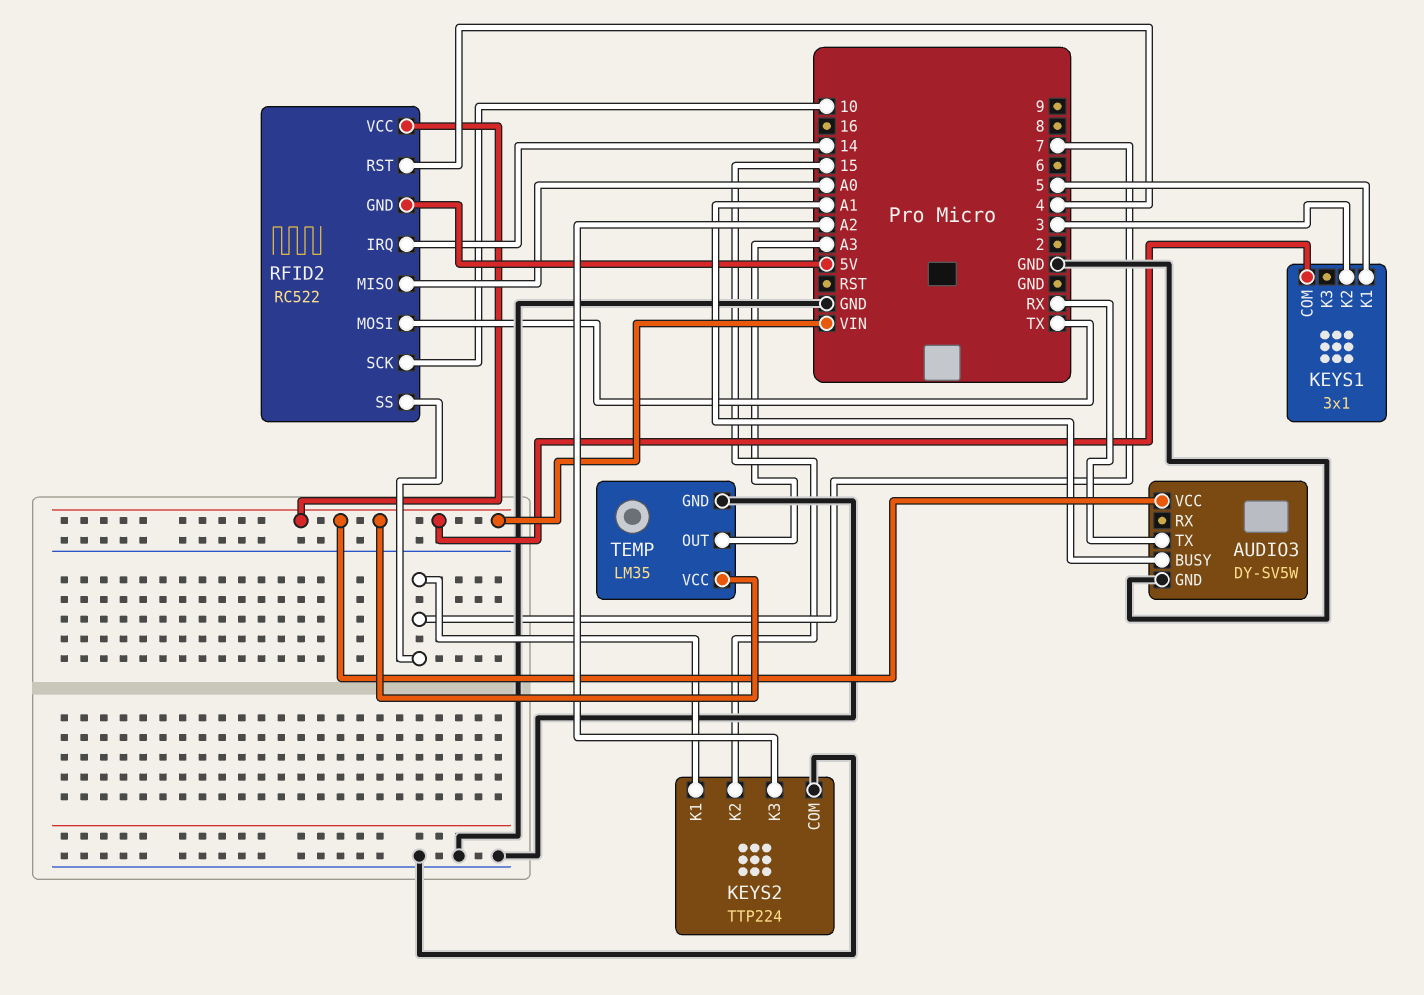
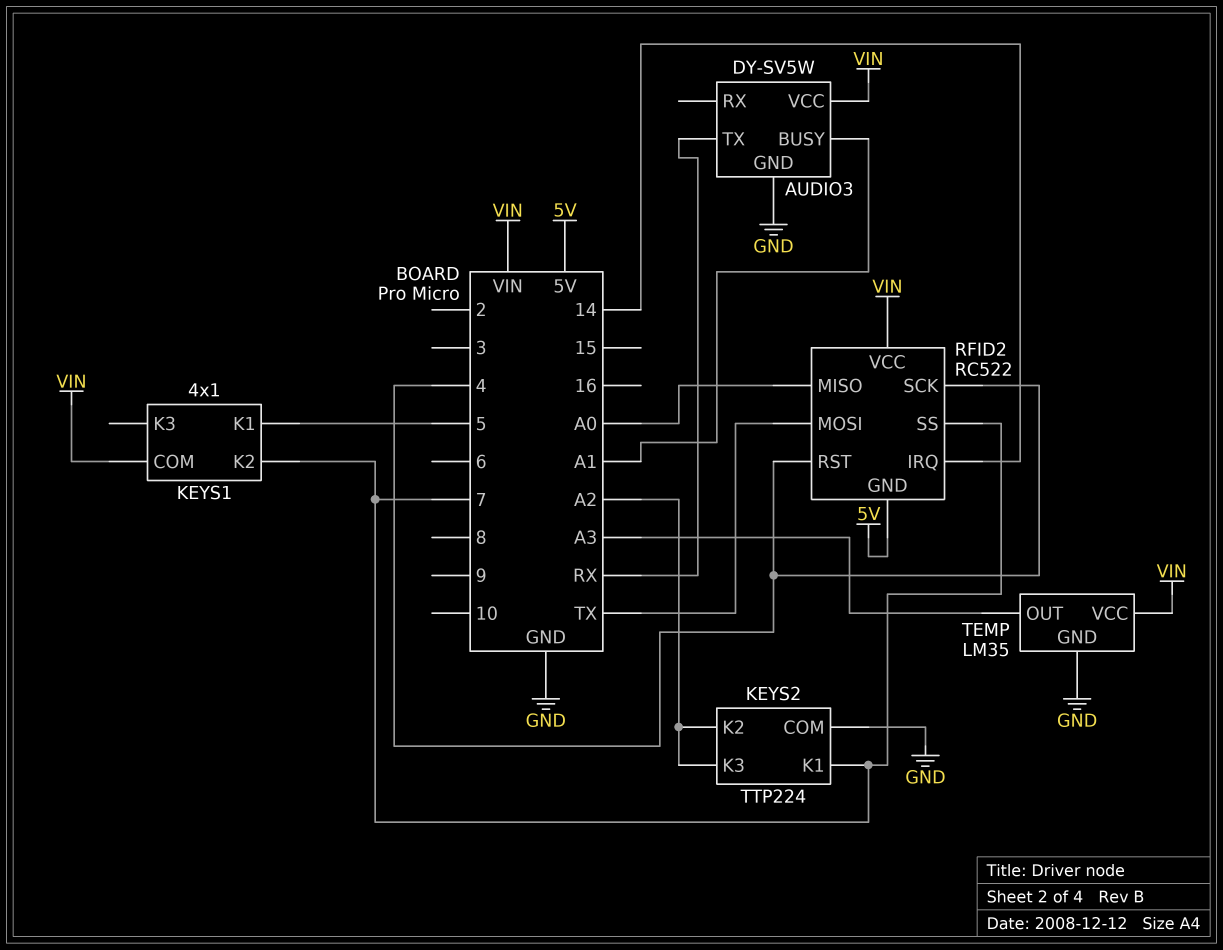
KEYS1: 3x1 -> 4x1
KEYS1 pin K2: 3 -> 7
KEYS2 pin K2: 15 -> A2
RFID2 pin SCK: 10 -> 4

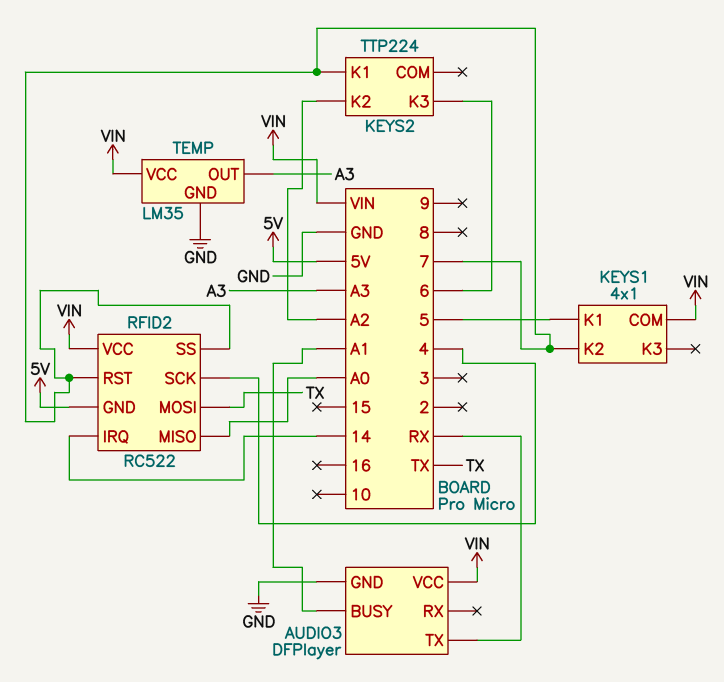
AUDIO3: DY-SV5W -> DFPlayer
KEYS2 pin COM: GND -> none
KEYS2 pin K3: A2 -> 6
RFID2 pin RST: 4 -> 7

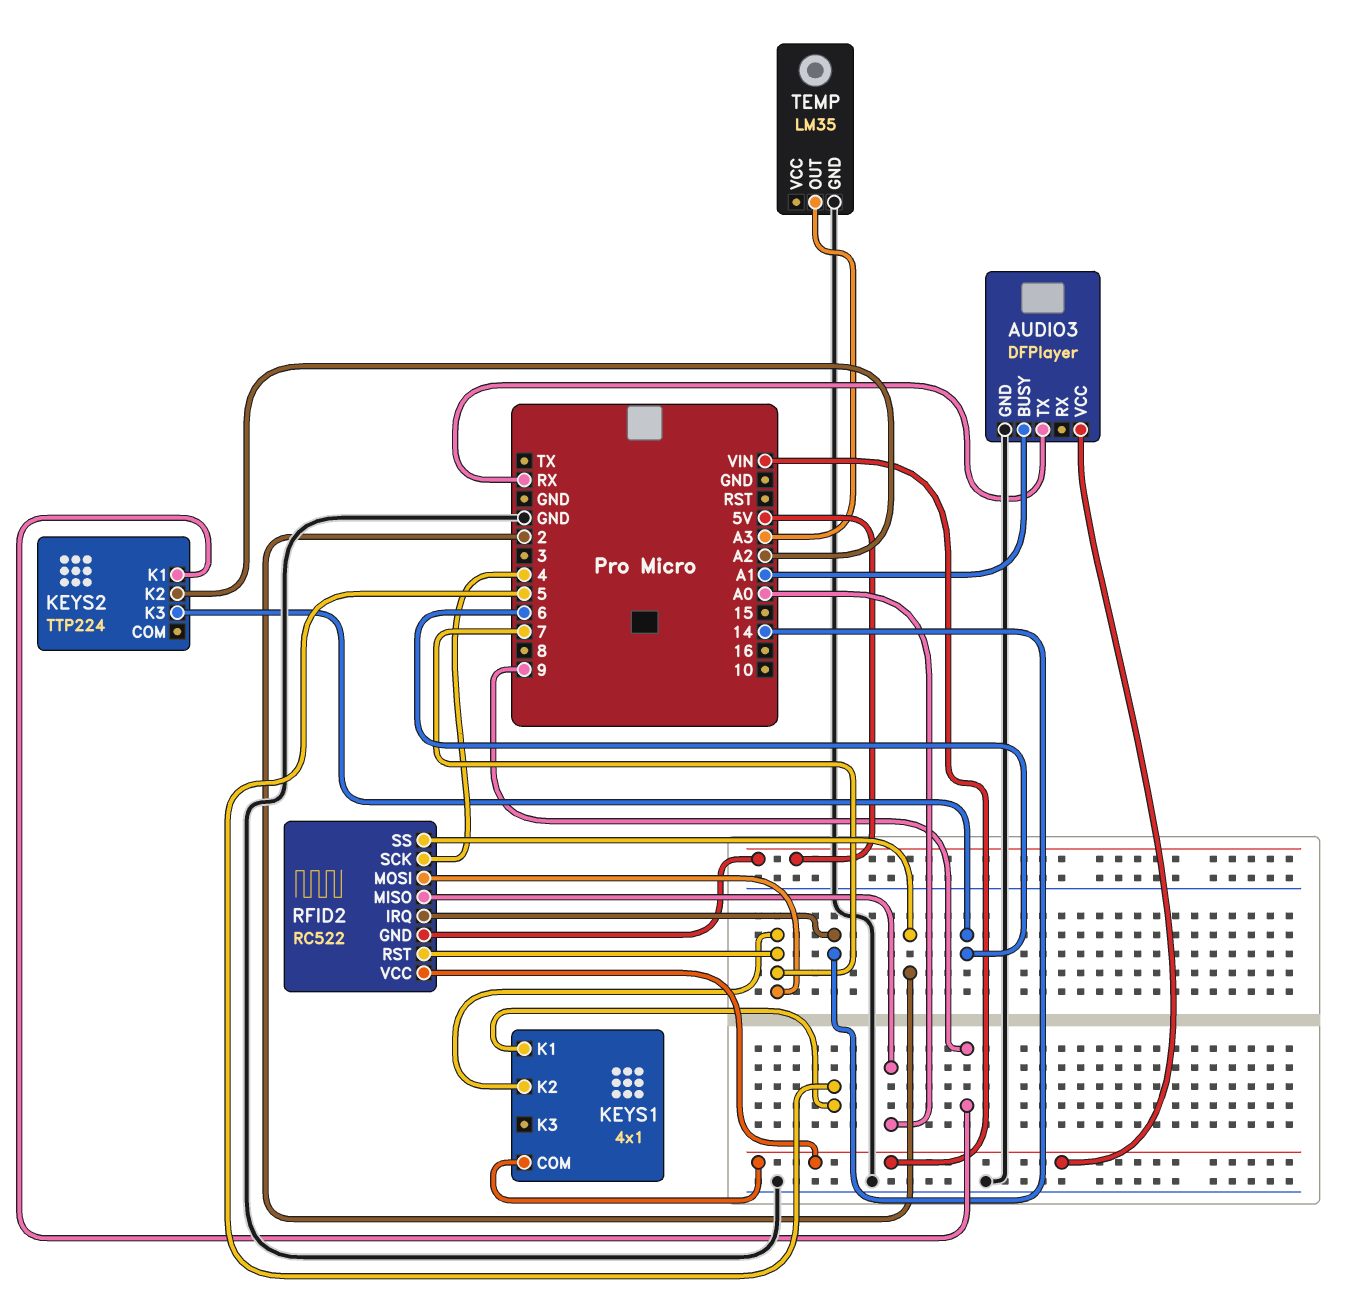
KEYS2 pin K1: 7 -> 9
RFID2 pin MOSI: TX -> 7
RFID2 pin SS: 7 -> 2
TEMP pin VCC: VIN -> none

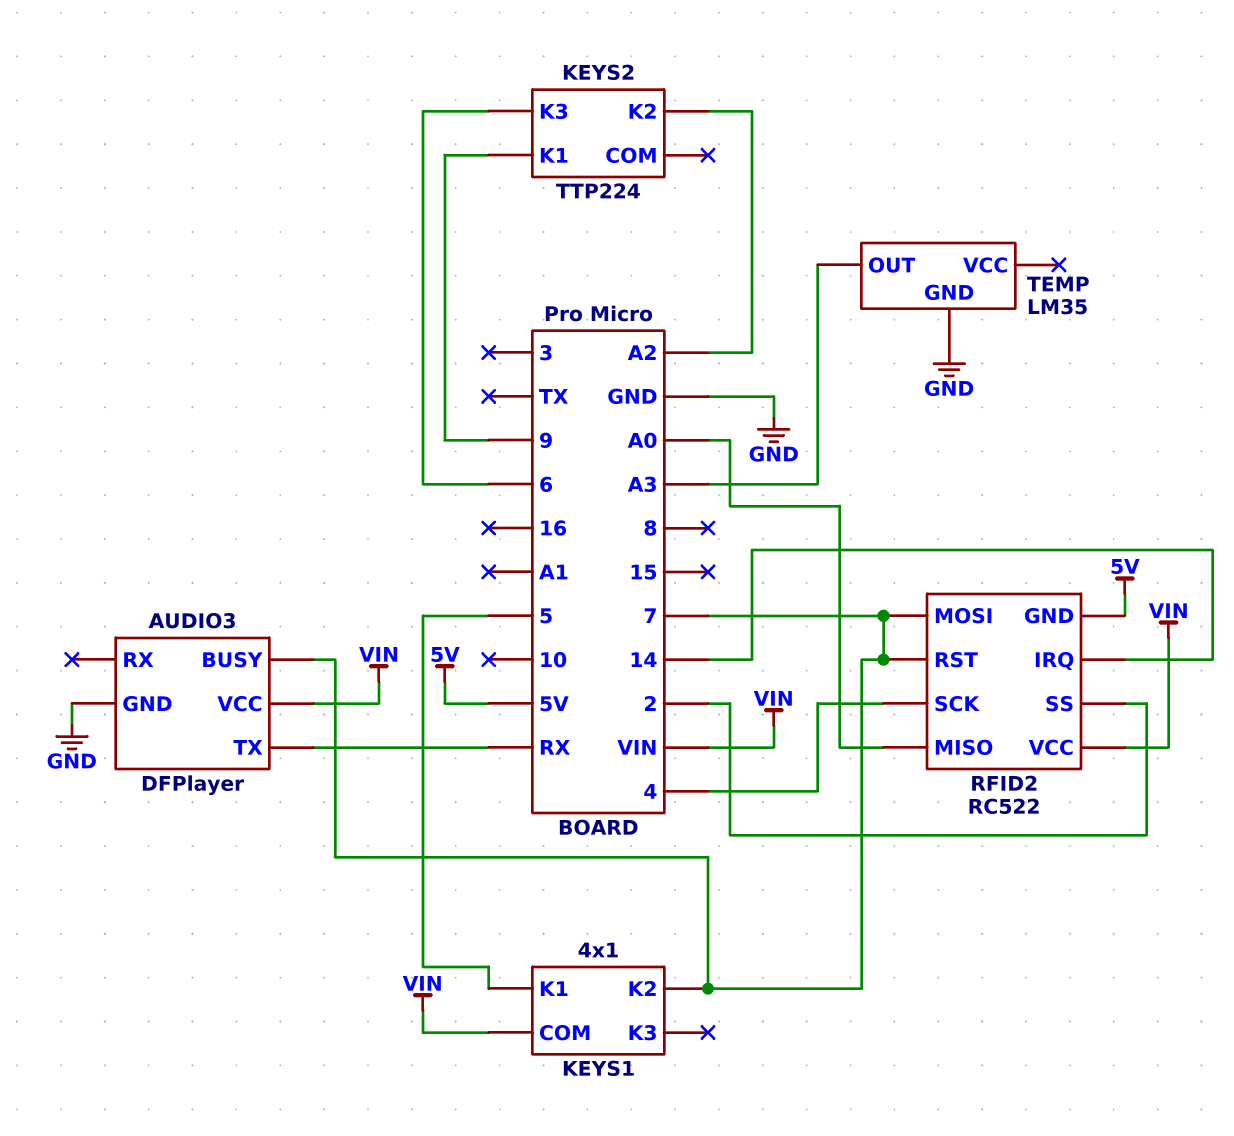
AUDIO3 pin BUSY: A1 -> 7

